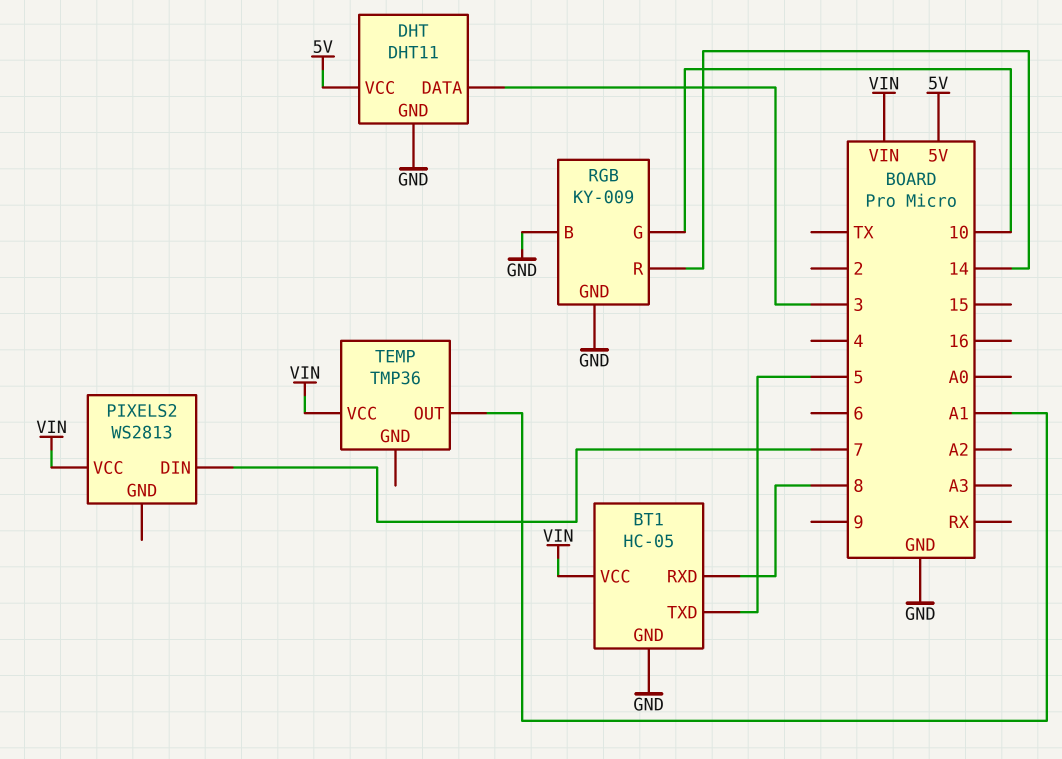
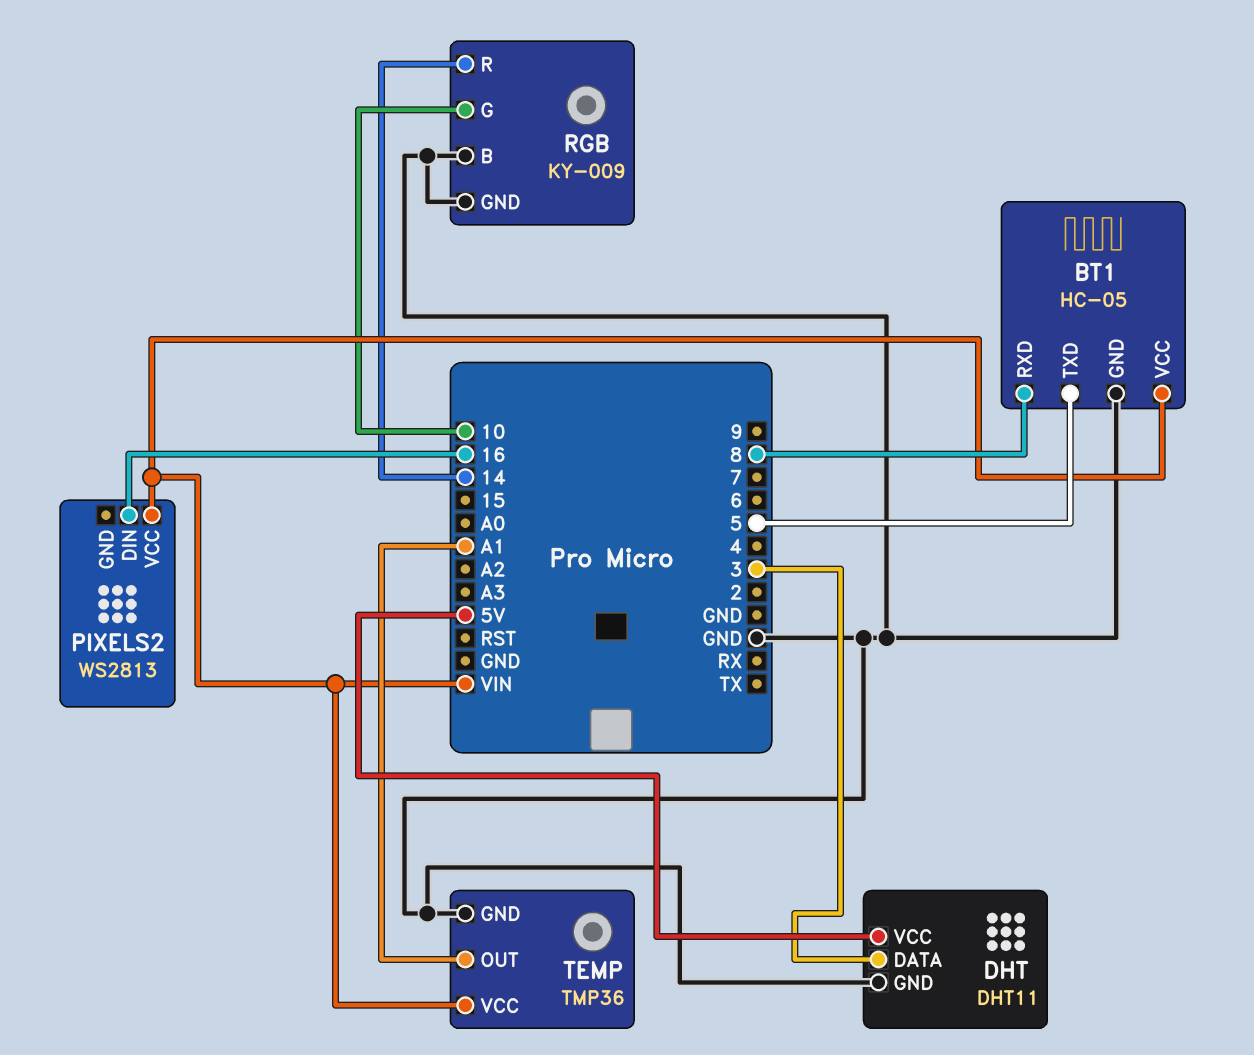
PIXELS2 pin DIN: 7 -> 16
TEMP pin GND: none -> GND

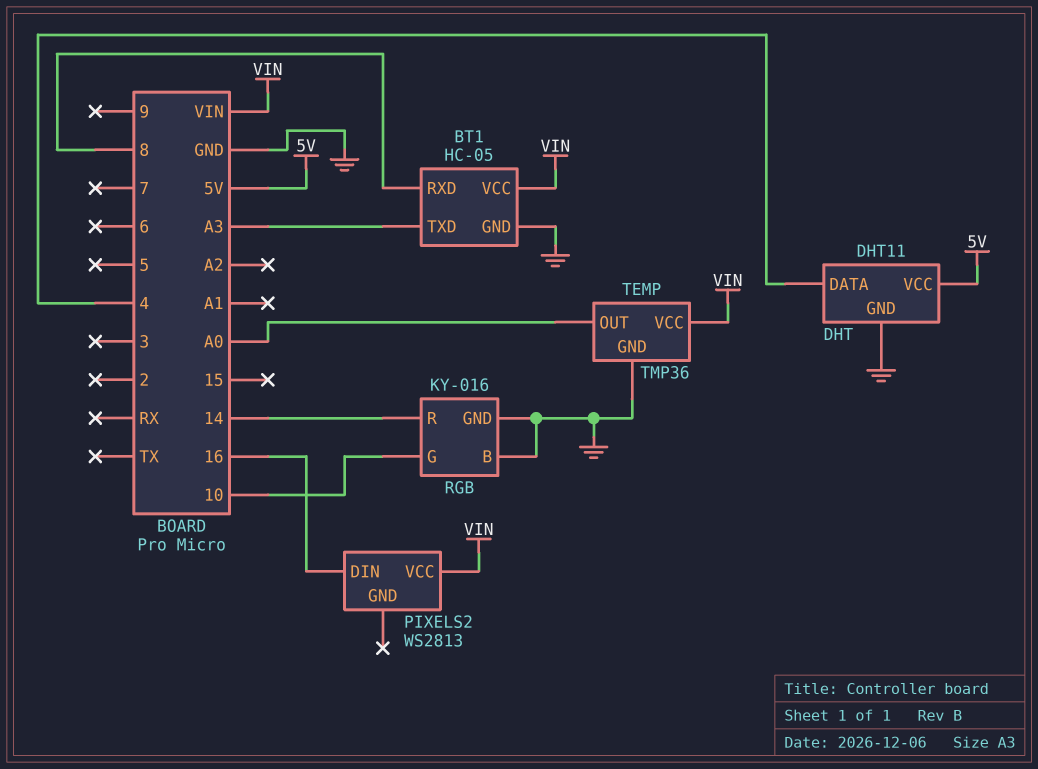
BT1 pin TXD: 5 -> A3
DHT pin DATA: 3 -> 4
RGB: KY-009 -> KY-016
TEMP pin OUT: A1 -> A0

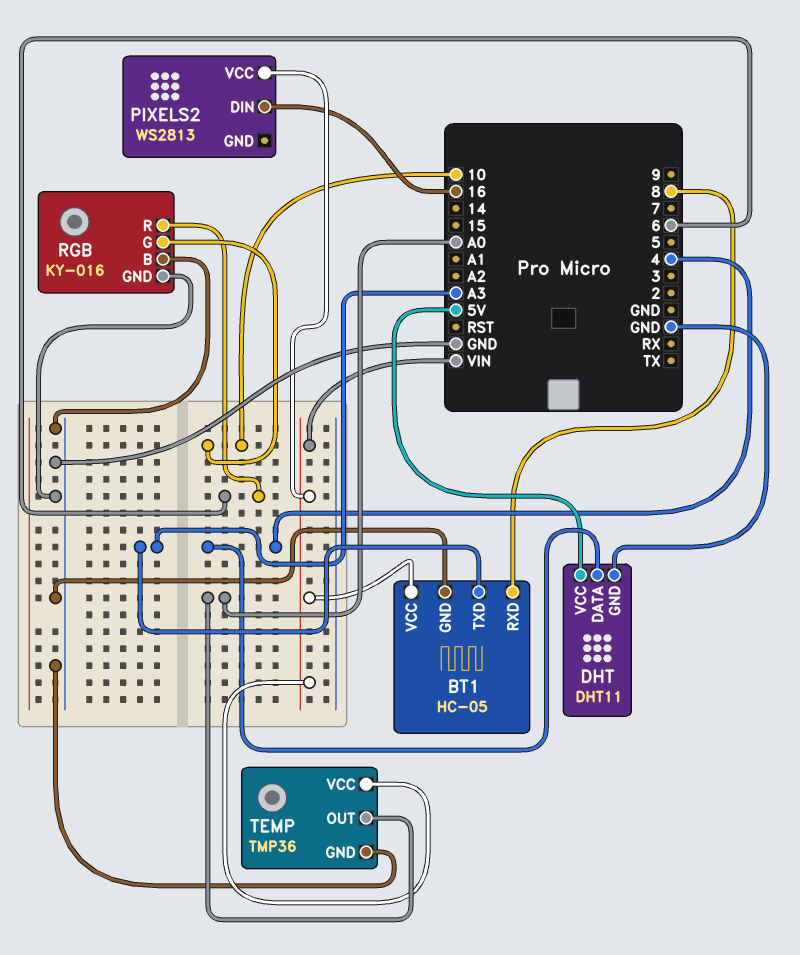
RGB pin R: 14 -> 6

